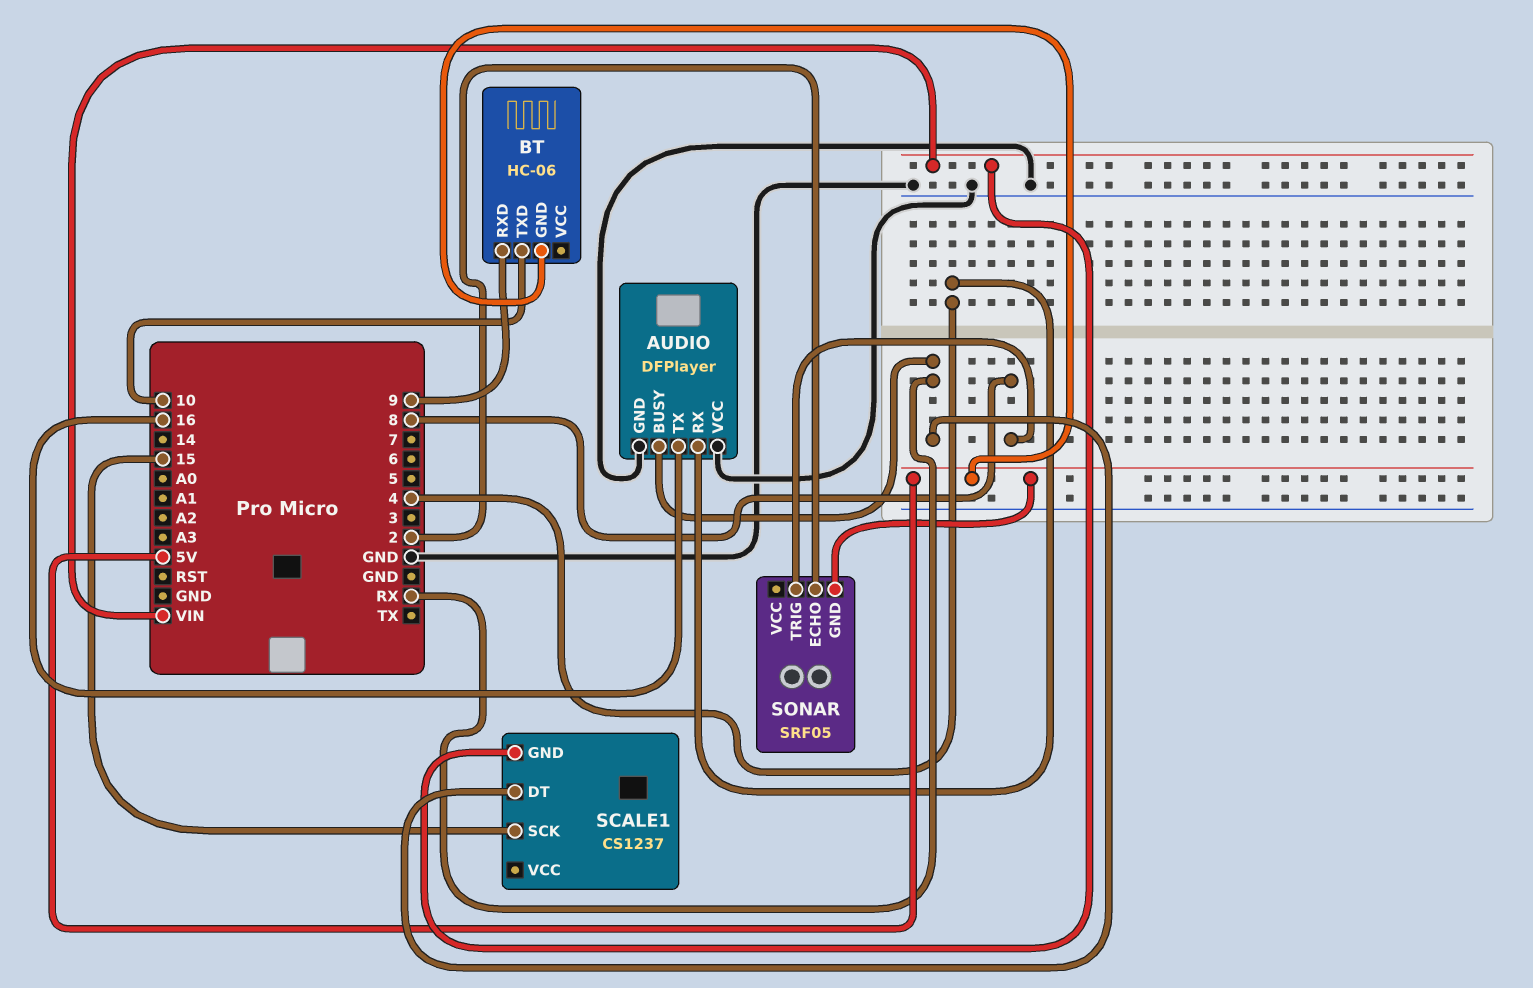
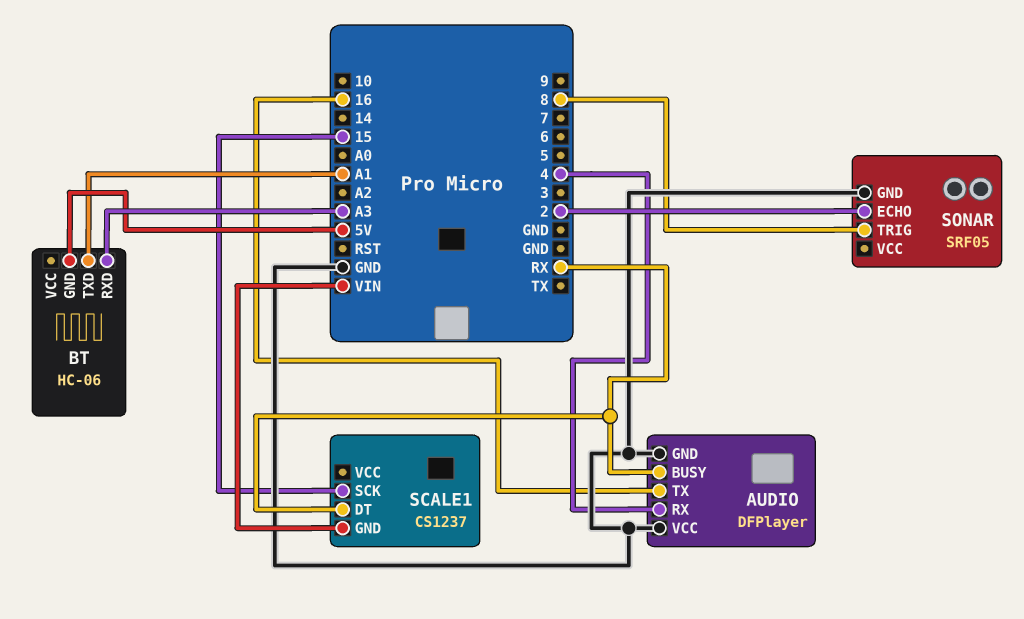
BT pin RXD: 9 -> A3
BT pin TXD: 10 -> A1
SONAR pin GND: 5V -> GND

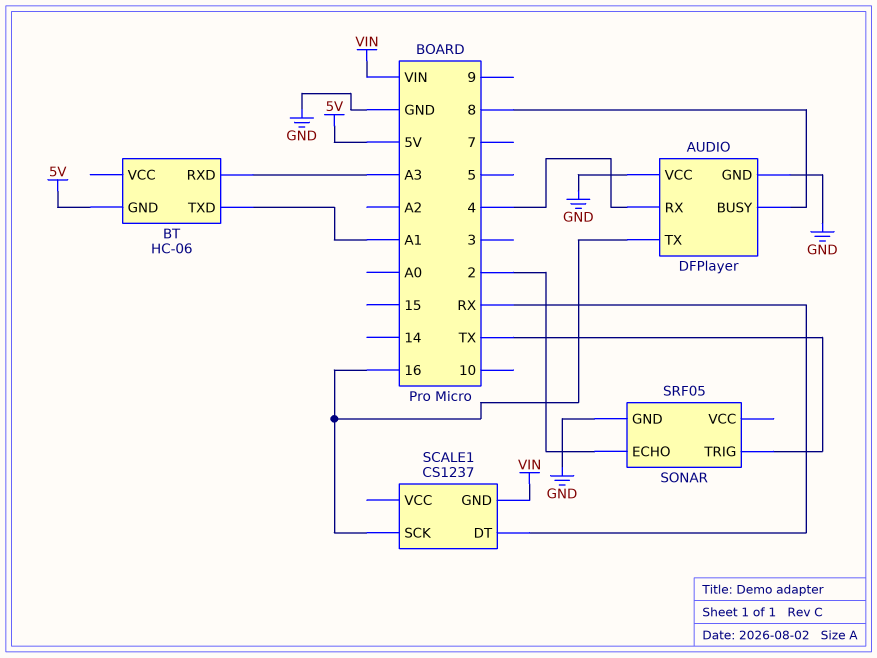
AUDIO pin BUSY: RX -> 8
SCALE1 pin SCK: 15 -> 16
SONAR pin TRIG: 8 -> TX

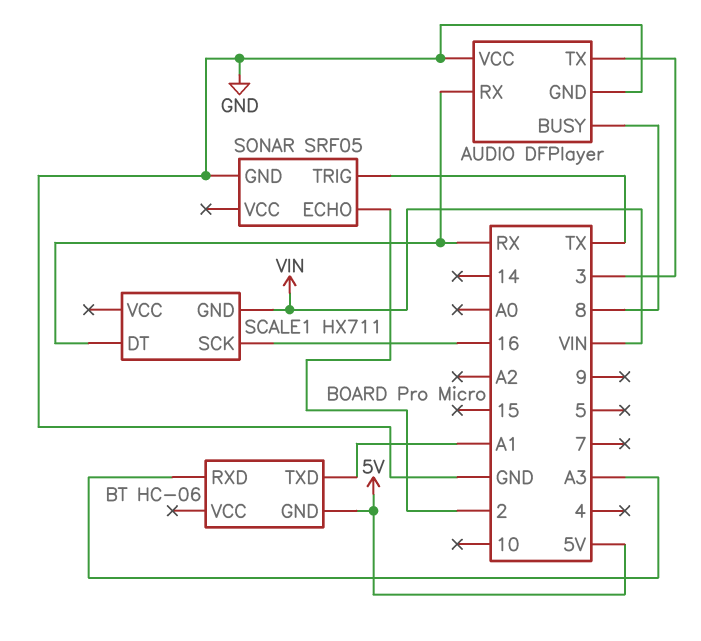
AUDIO pin RX: 4 -> RX
AUDIO pin TX: 16 -> 3
SCALE1: CS1237 -> HX711

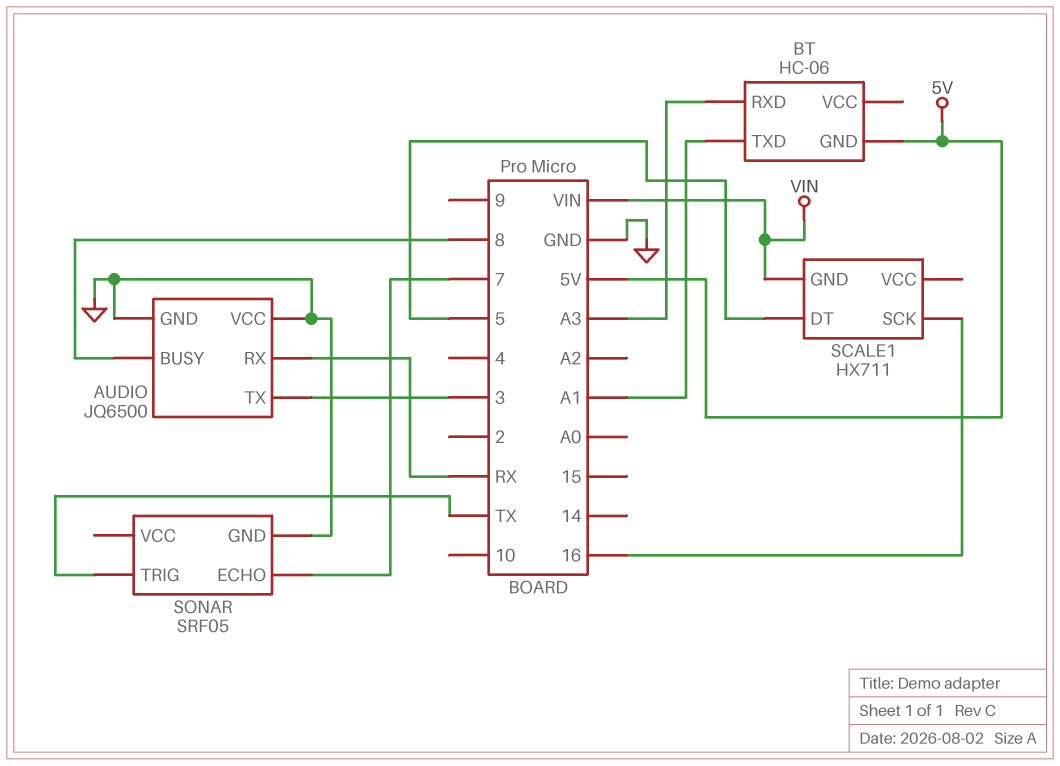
AUDIO: DFPlayer -> JQ6500
SCALE1 pin DT: RX -> 5
SONAR pin ECHO: 2 -> 7

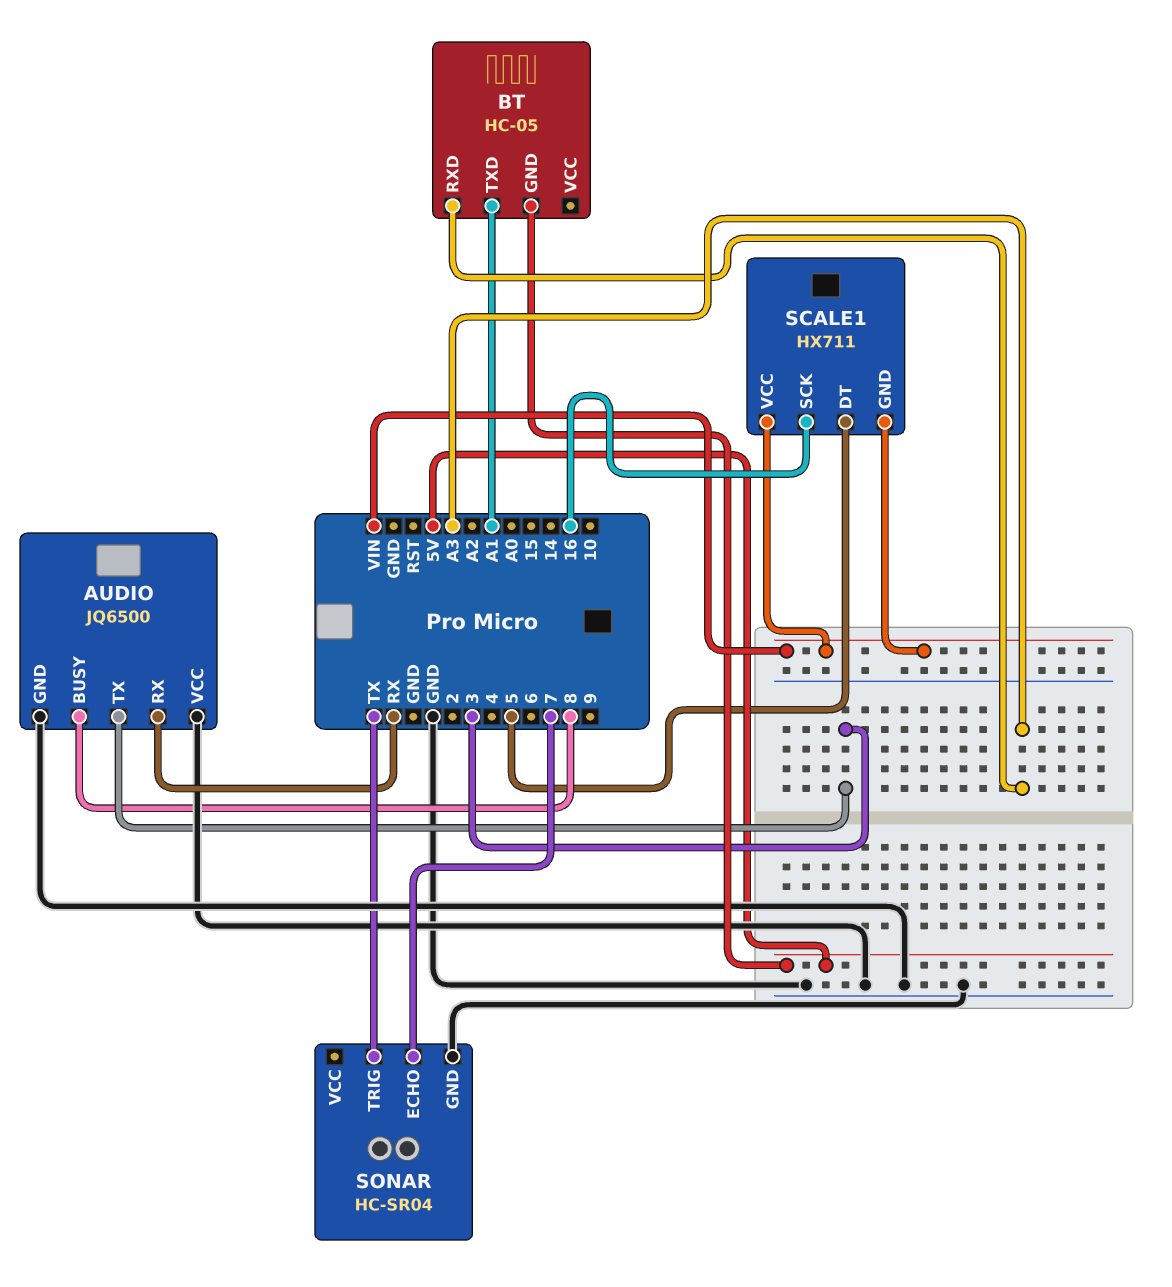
BT: HC-06 -> HC-05
SCALE1 pin VCC: none -> VIN
SONAR: SRF05 -> HC-SR04

